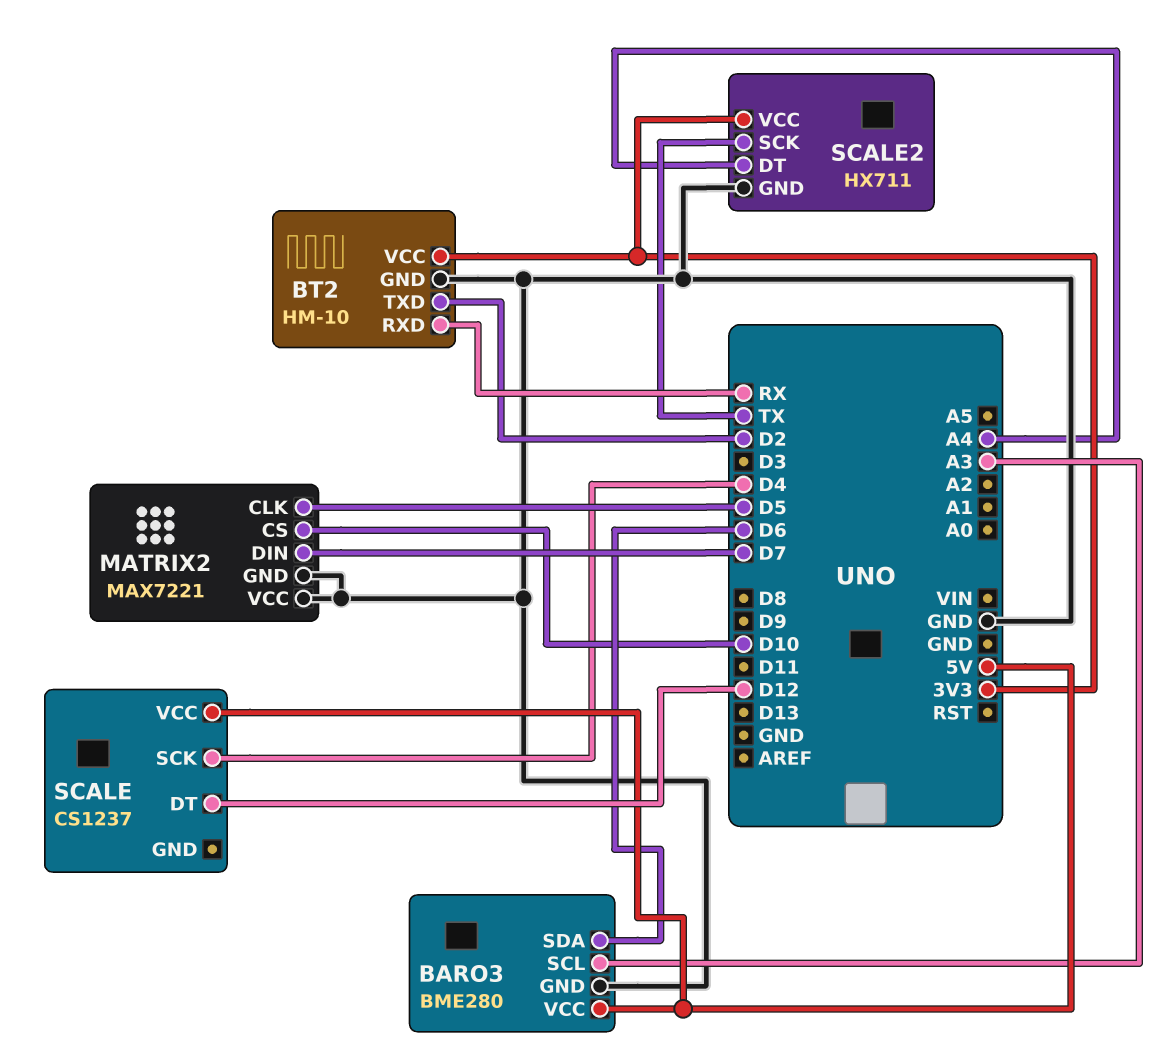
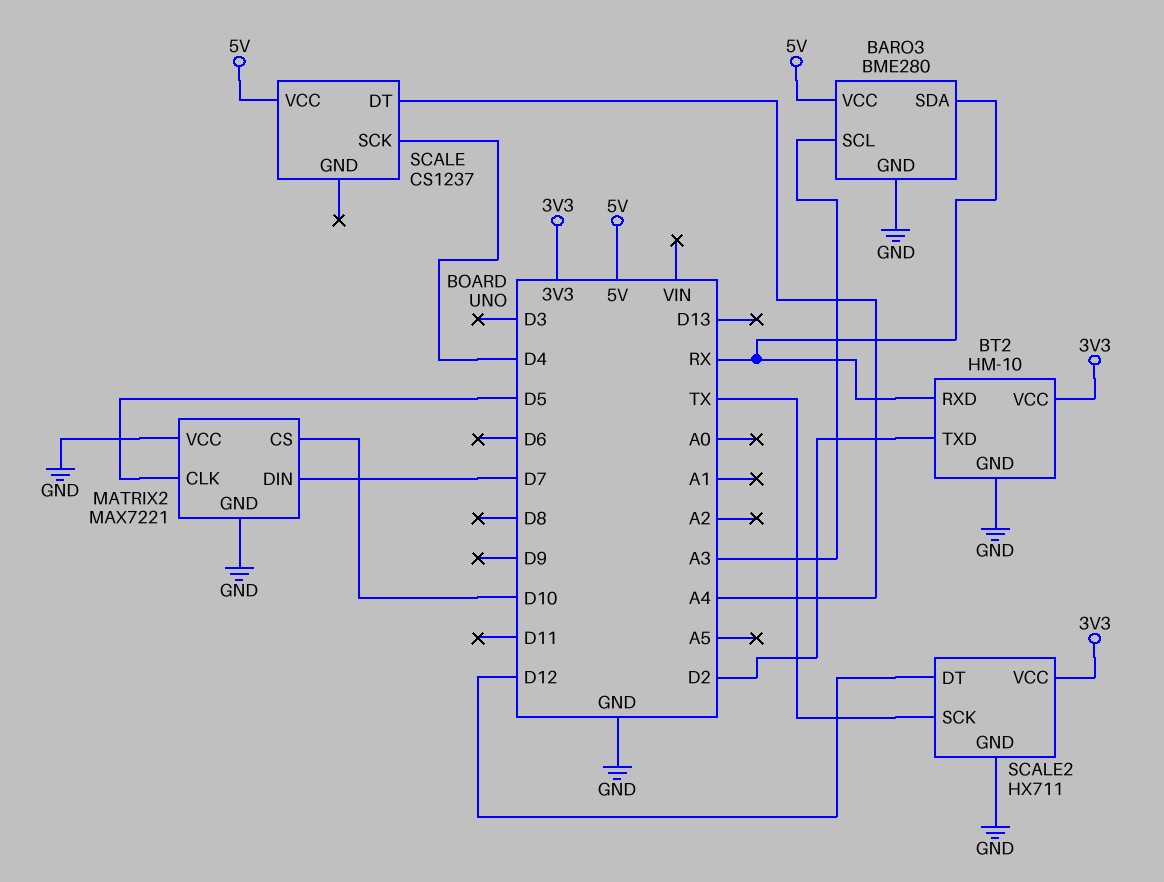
BARO3 pin SDA: D6 -> RX
SCALE pin DT: D12 -> A4
SCALE2 pin DT: A4 -> D12

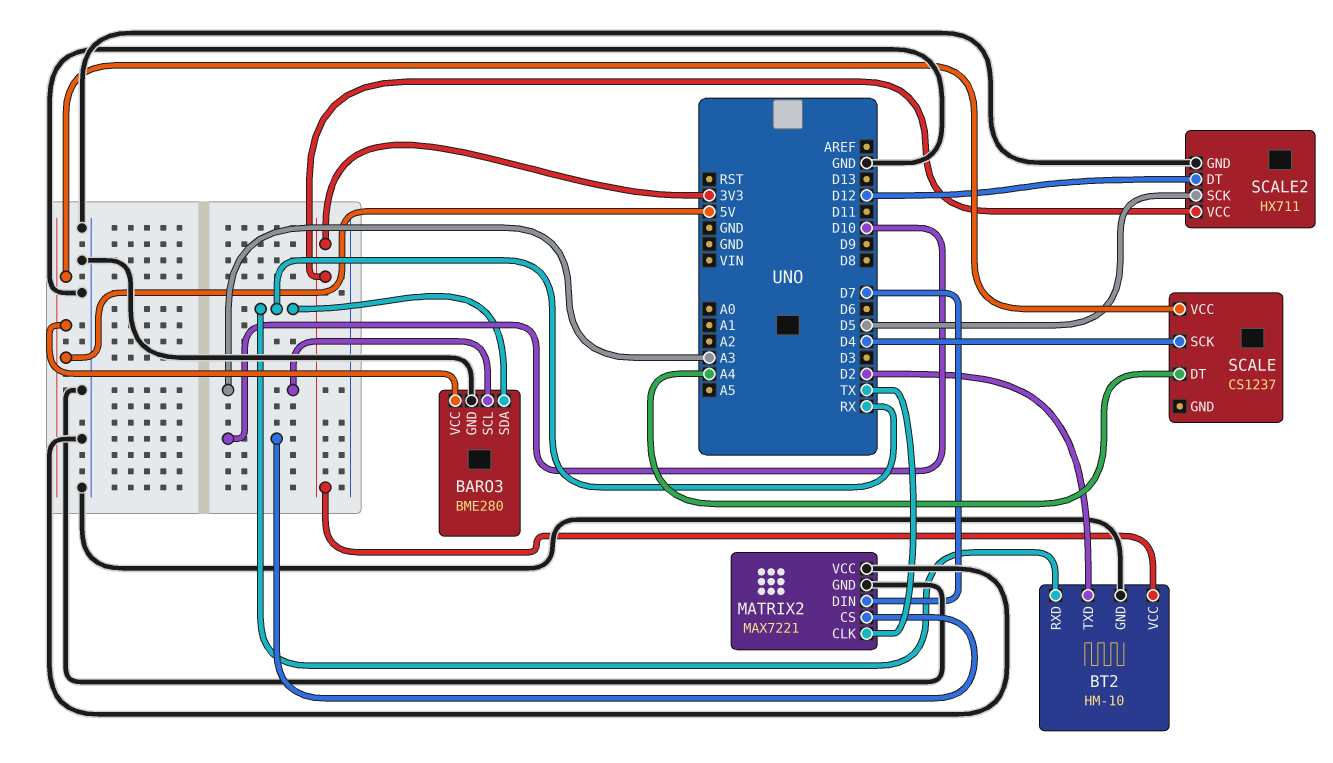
MATRIX2 pin CLK: D5 -> TX
SCALE2 pin SCK: TX -> D5

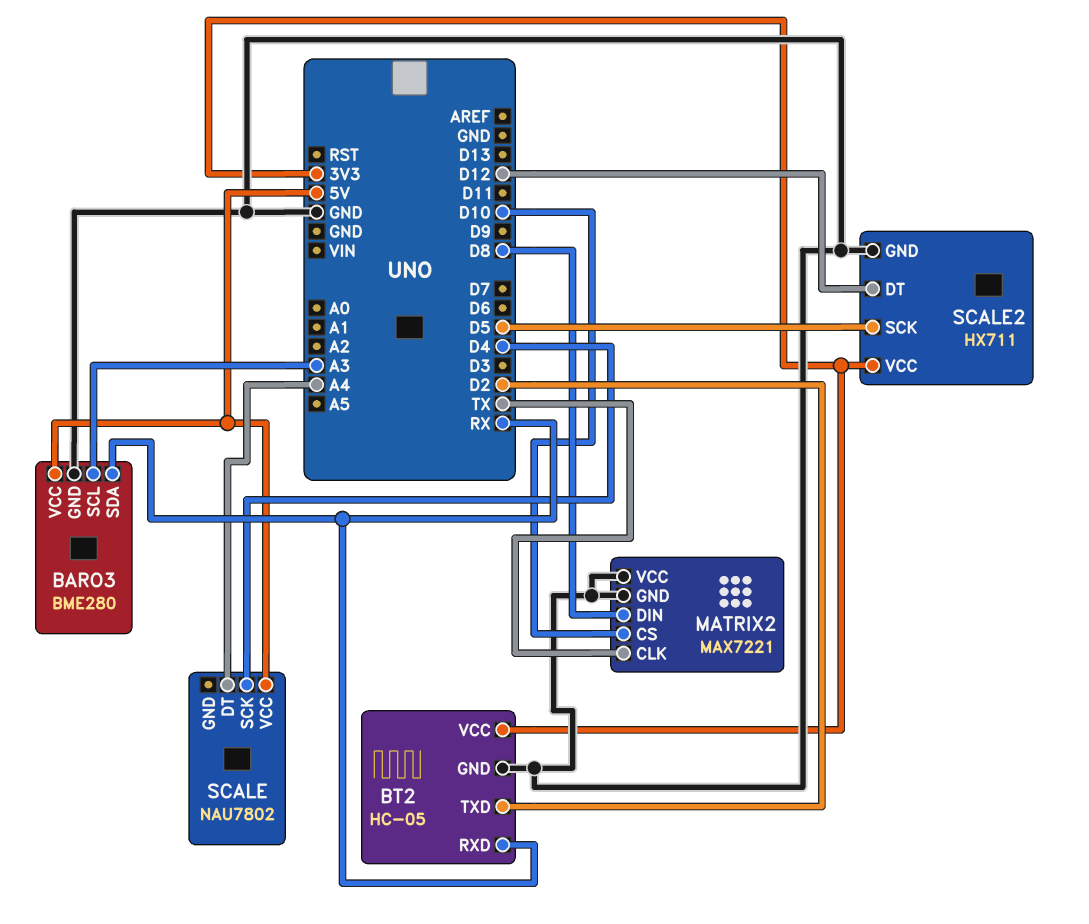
BT2: HM-10 -> HC-05
MATRIX2 pin DIN: D7 -> D8
SCALE: CS1237 -> NAU7802

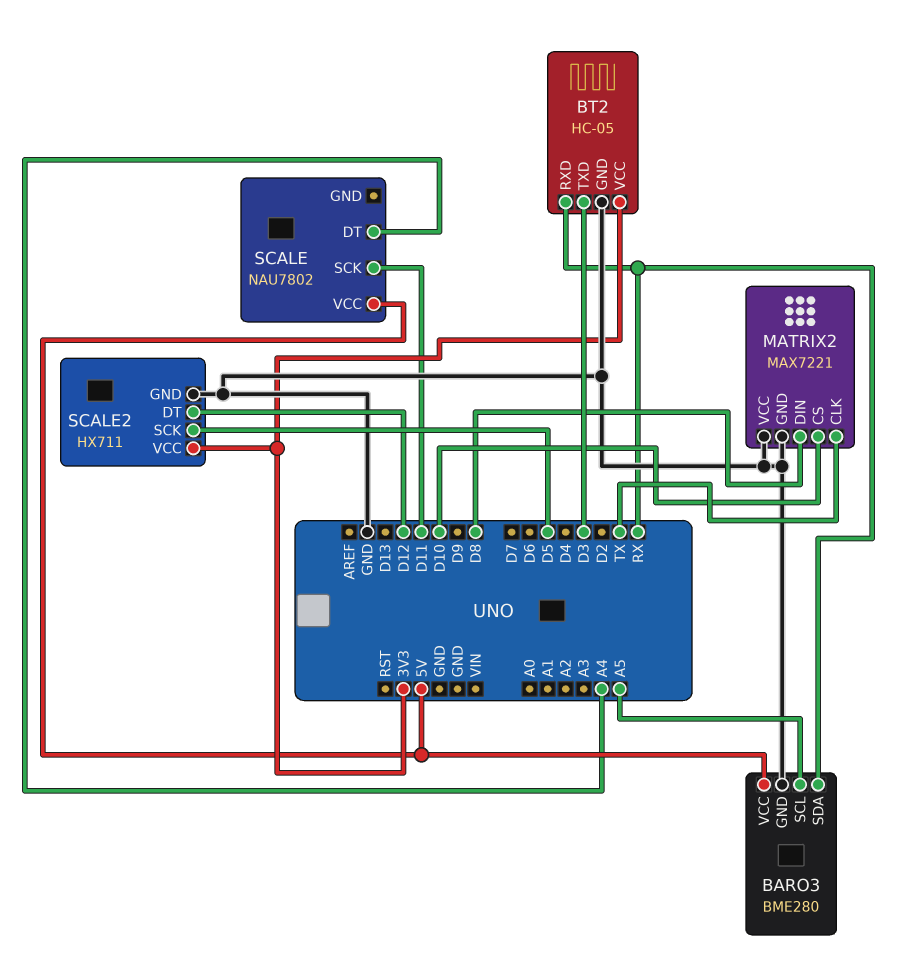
BARO3 pin SCL: A3 -> A5
BT2 pin TXD: D2 -> D3
SCALE pin SCK: D4 -> D11

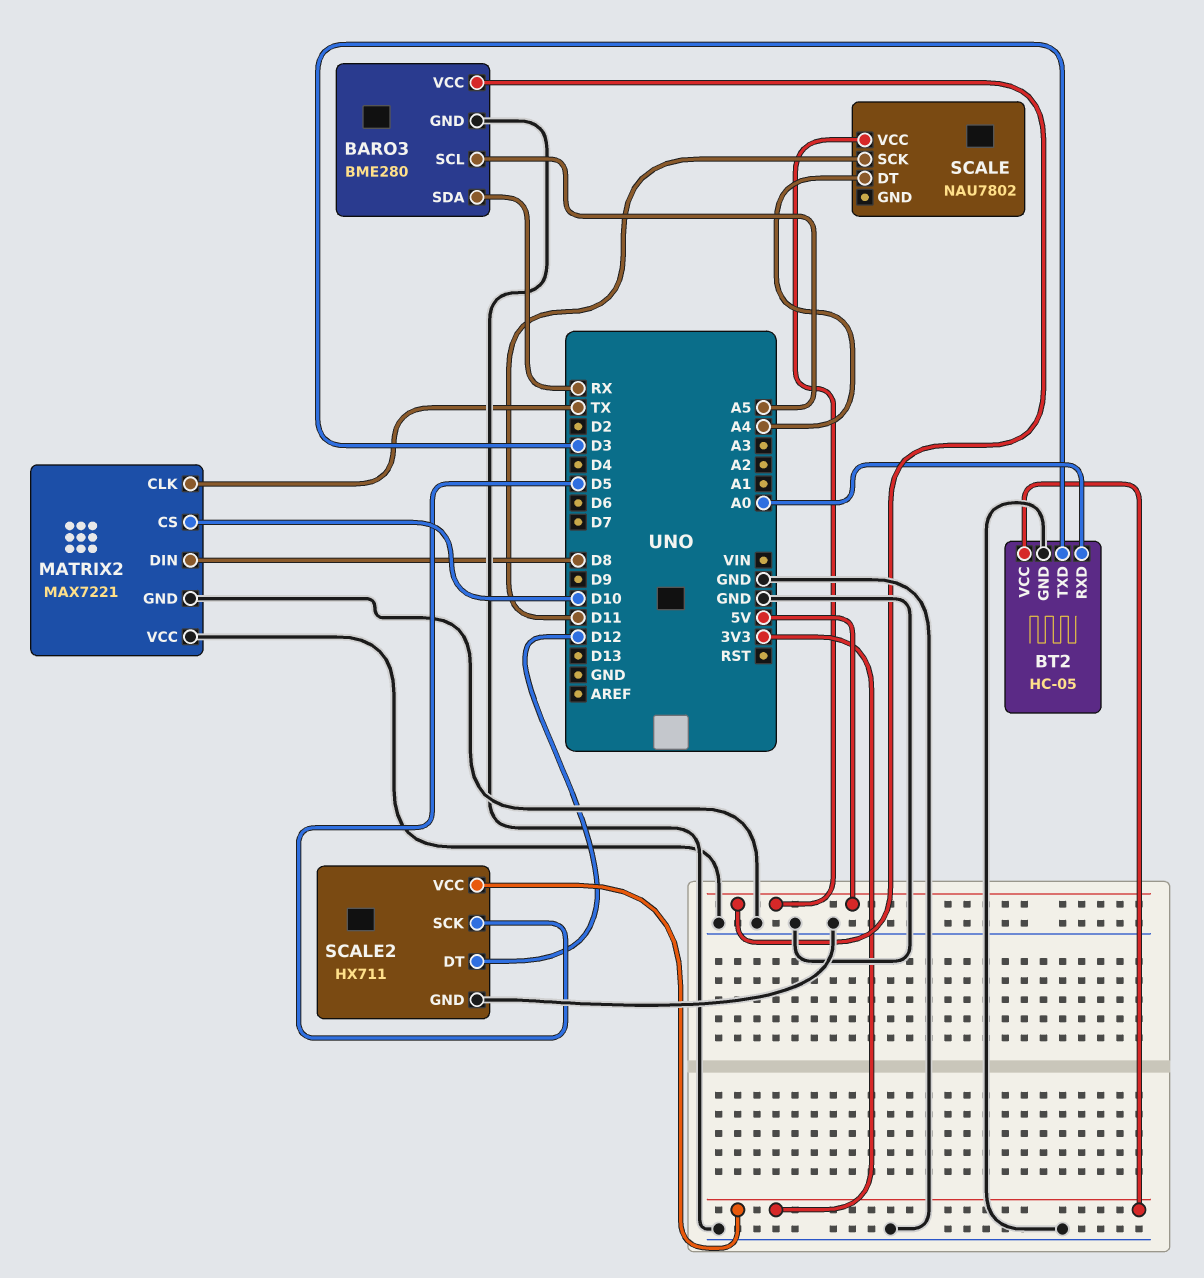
BT2 pin RXD: RX -> A0

